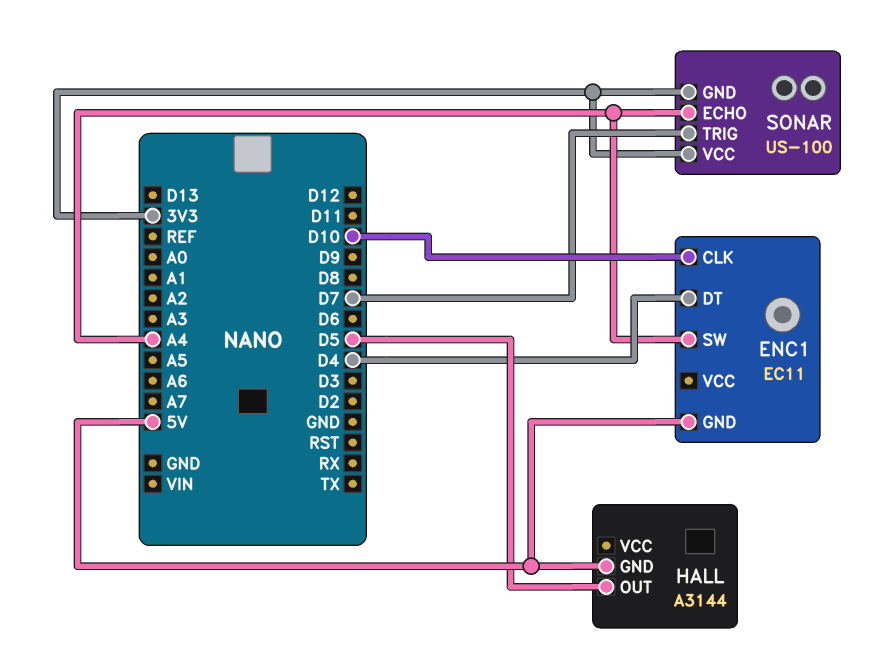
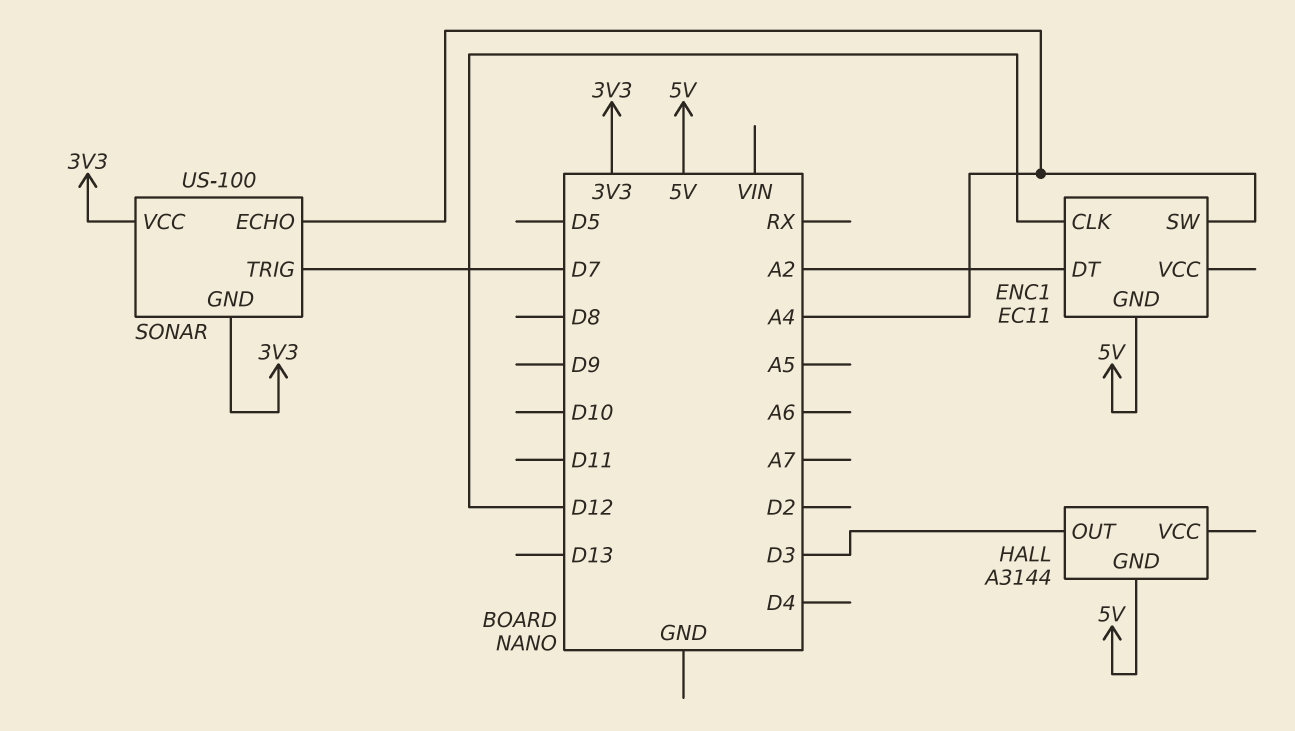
ENC1 pin CLK: D10 -> D12
ENC1 pin DT: D4 -> A2
HALL pin OUT: D5 -> D3

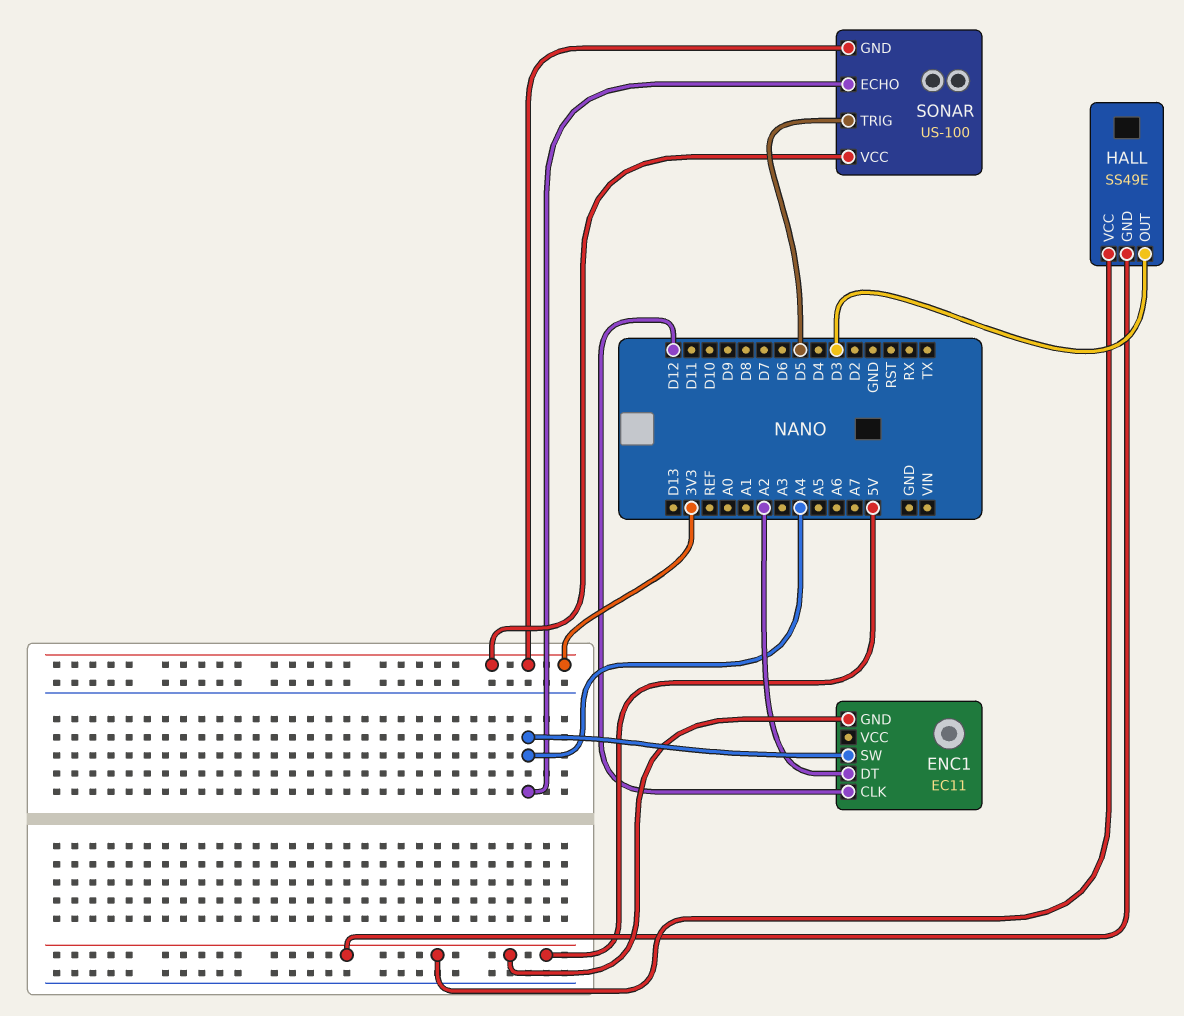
HALL: A3144 -> SS49E
HALL pin VCC: none -> 5V
SONAR pin TRIG: D7 -> D5

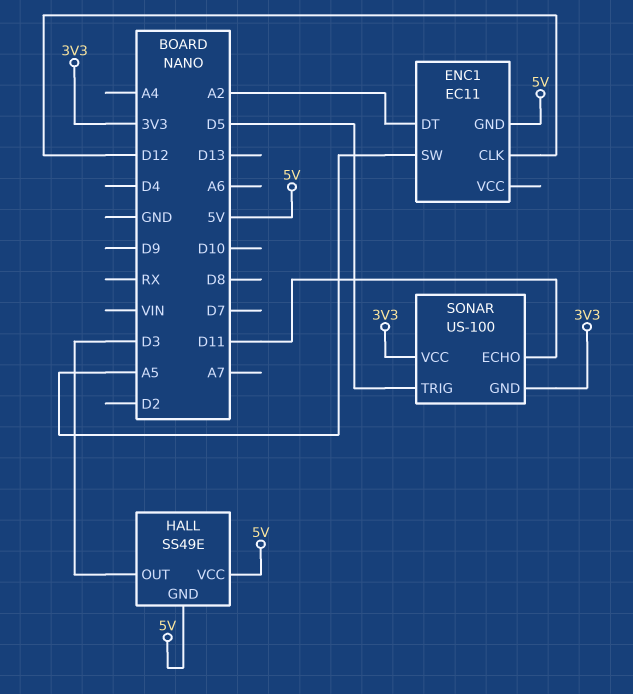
ENC1 pin SW: A4 -> A5
SONAR pin ECHO: A4 -> D11

